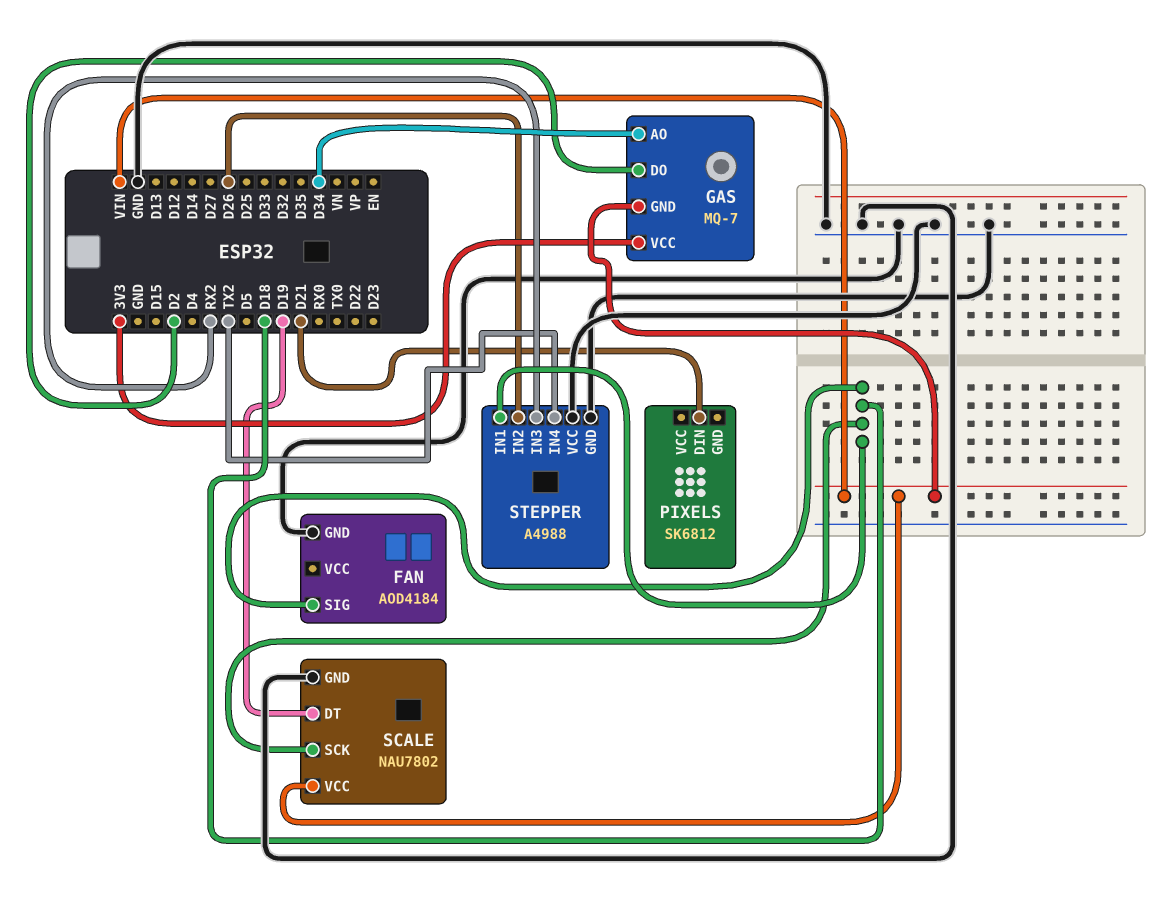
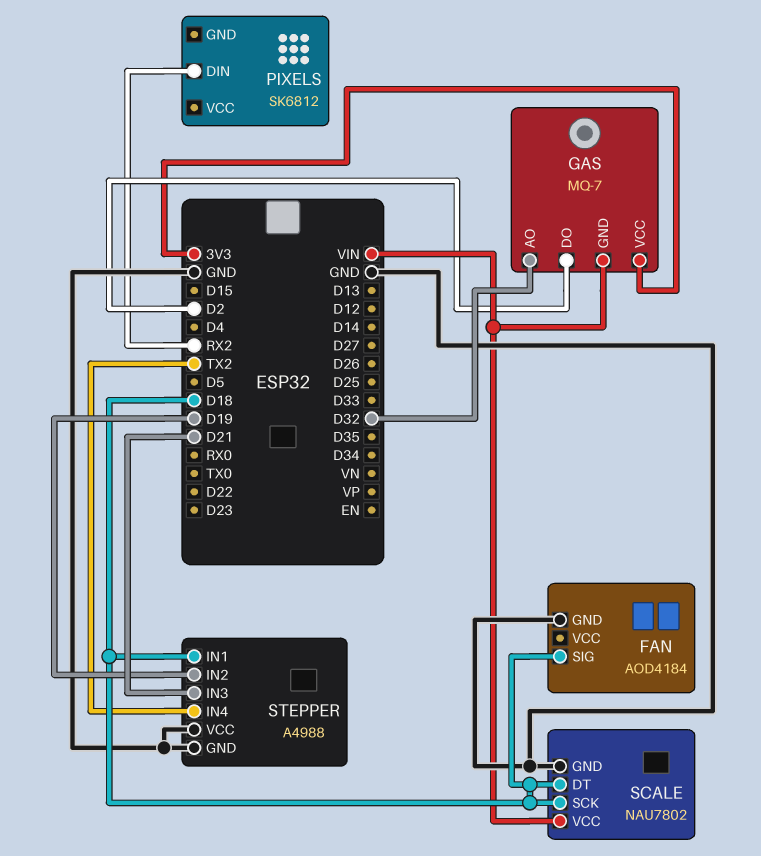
GAS pin AO: D34 -> D32
PIXELS pin DIN: D21 -> RX2
SCALE pin DT: D19 -> D18
STEPPER pin IN2: D26 -> D19
STEPPER pin IN3: RX2 -> D21

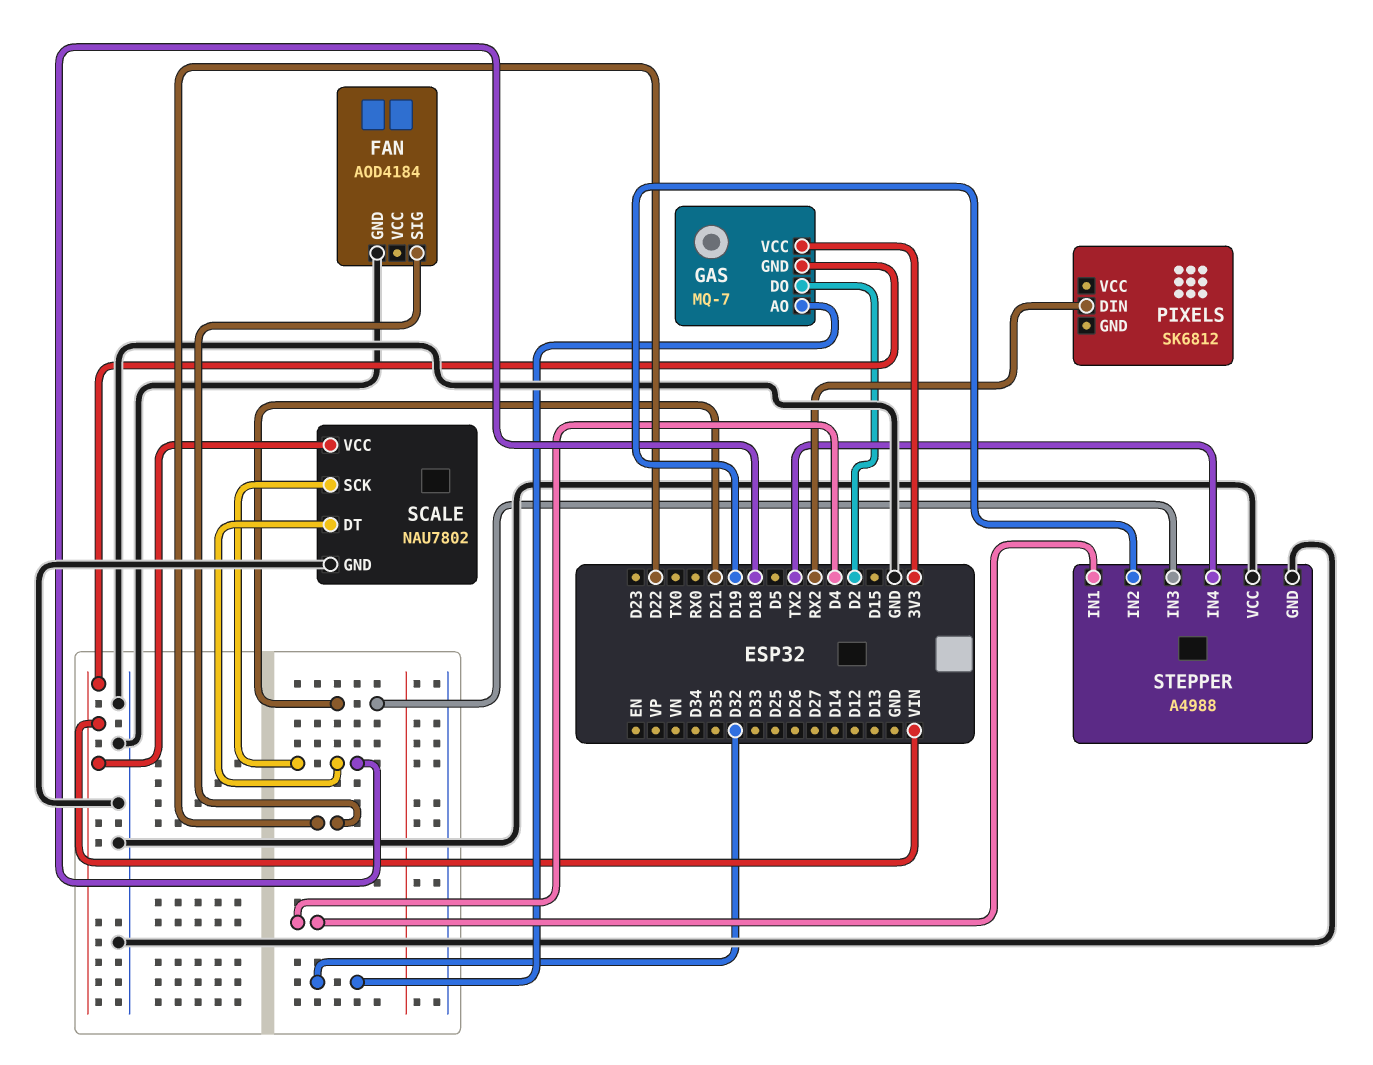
FAN pin SIG: D18 -> D22
STEPPER pin IN1: D18 -> D4

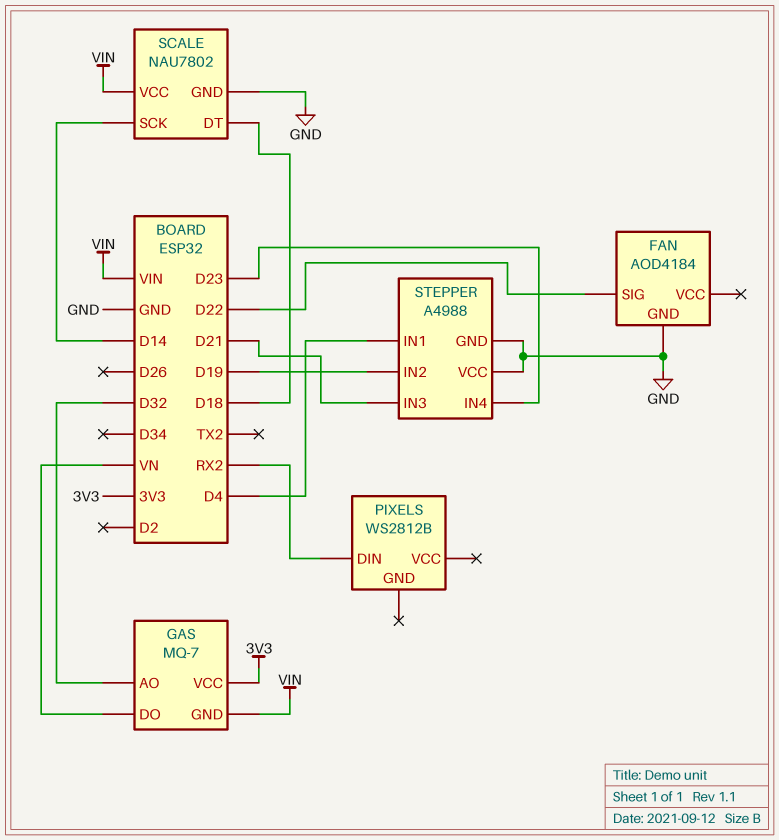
GAS pin DO: D2 -> VN
PIXELS: SK6812 -> WS2812B
SCALE pin SCK: D18 -> D14
STEPPER pin IN4: TX2 -> D23

